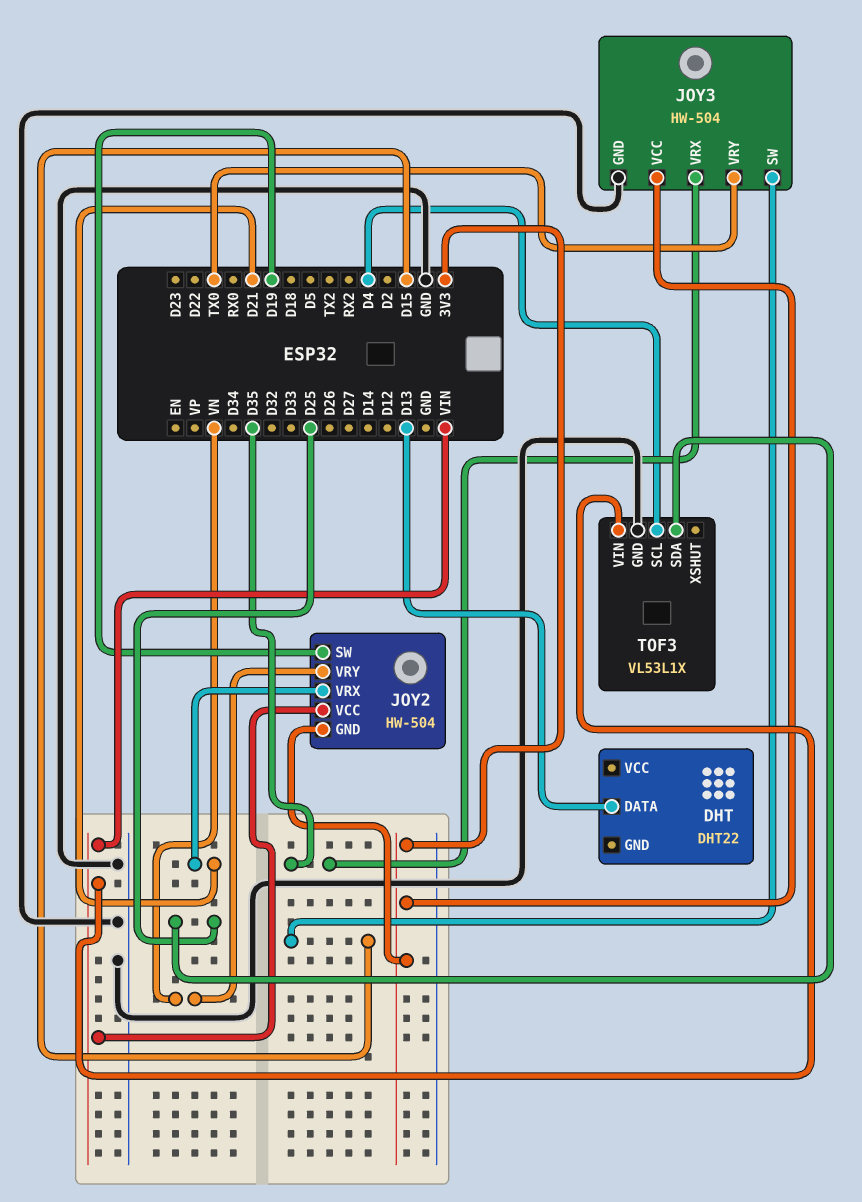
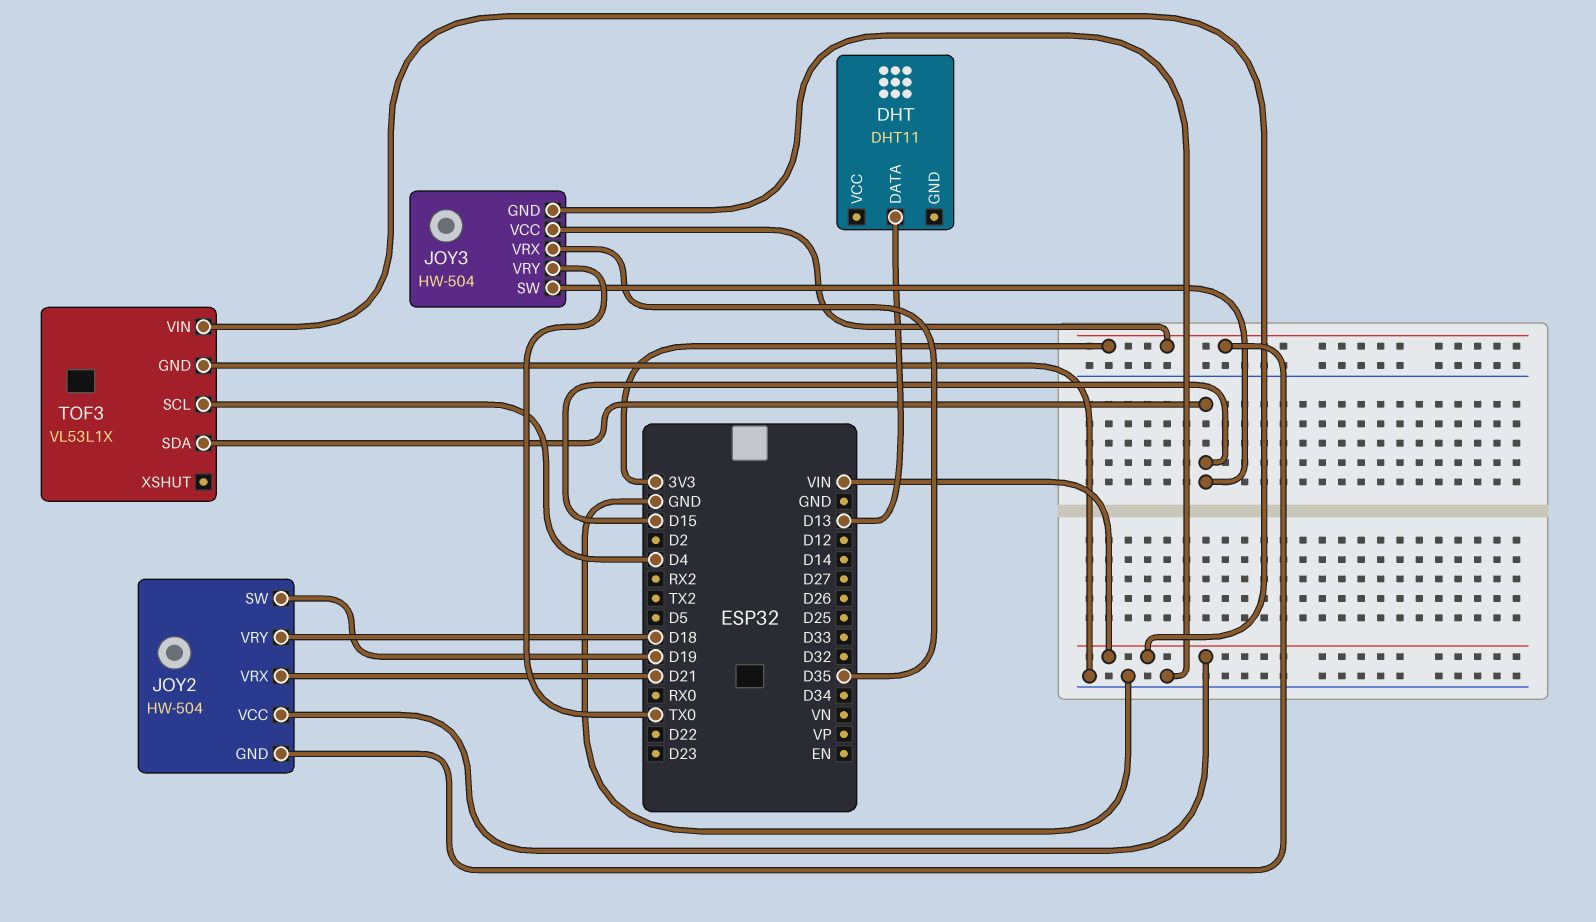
DHT: DHT22 -> DHT11
JOY2 pin VRY: VN -> D18
TOF3 pin SDA: D25 -> D15

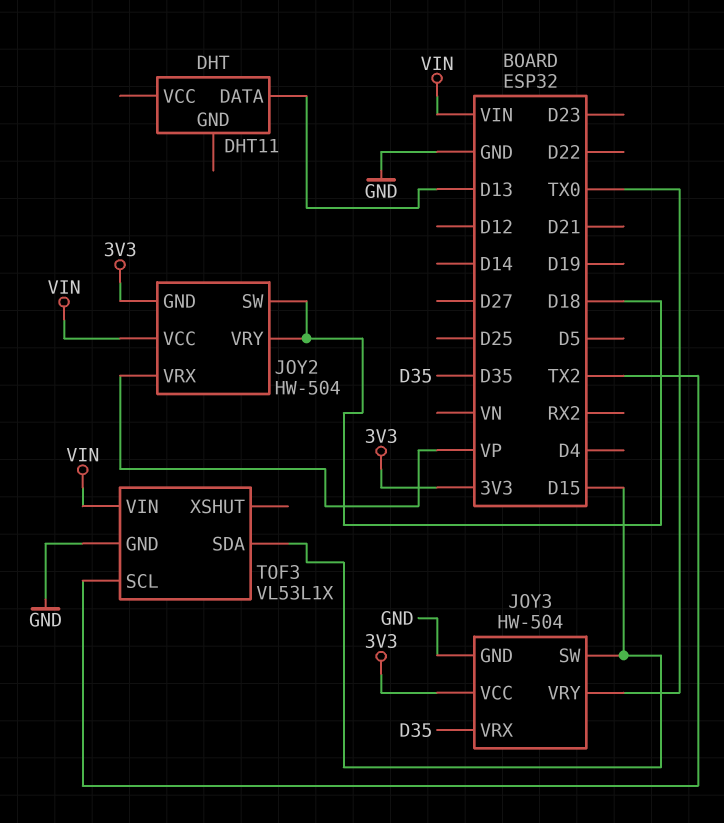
JOY2 pin SW: D19 -> D18
JOY2 pin VRX: D21 -> VP
TOF3 pin SCL: D4 -> TX2

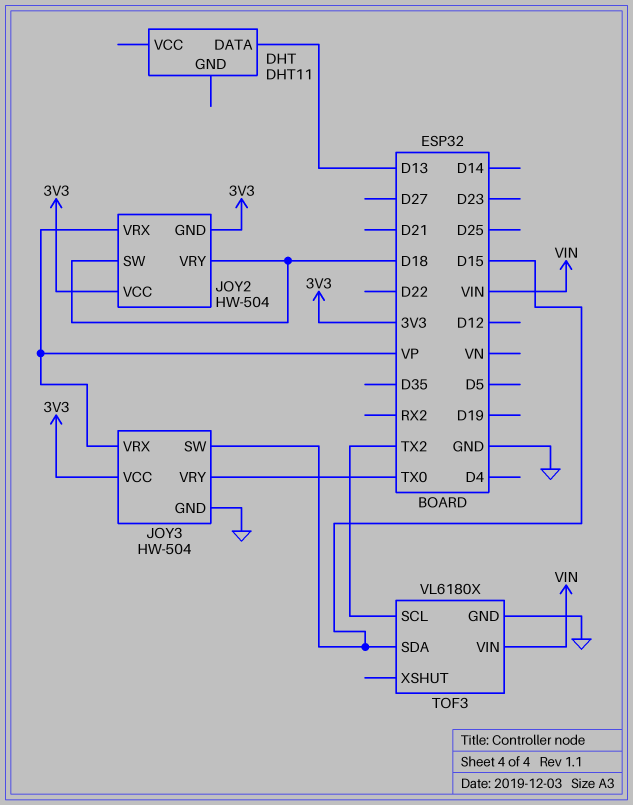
JOY2 pin VCC: VIN -> 3V3
JOY3 pin VRX: D35 -> VP
TOF3: VL53L1X -> VL6180X

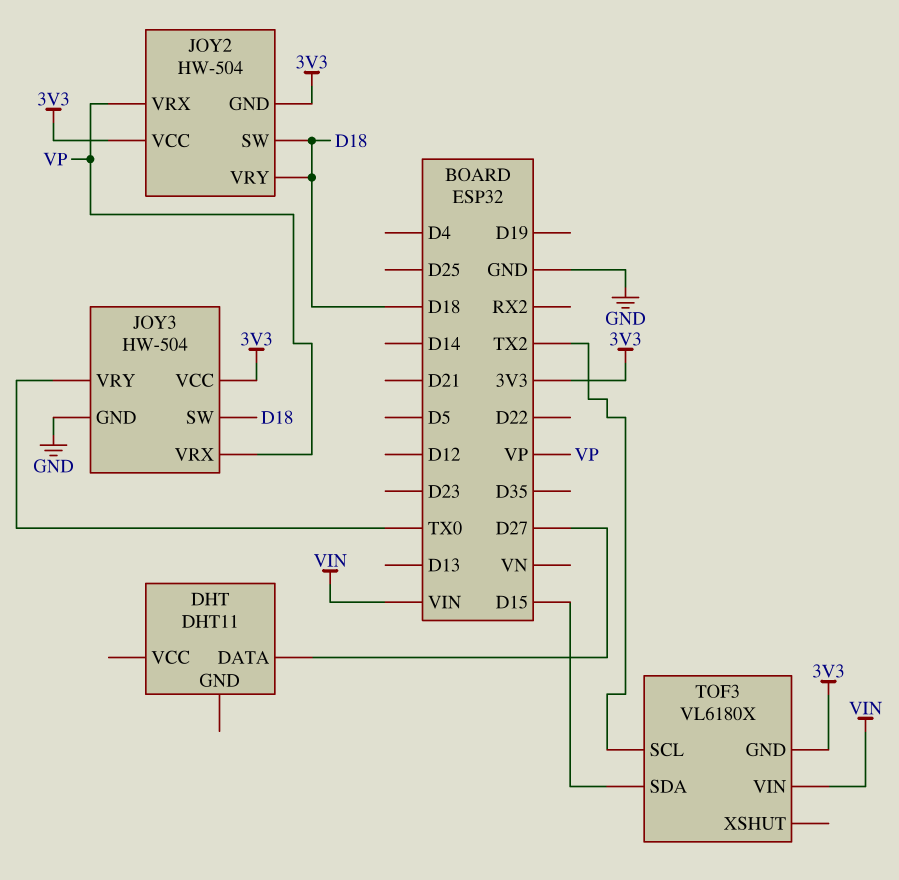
DHT pin DATA: D13 -> D27
JOY3 pin SW: D15 -> D18
TOF3 pin GND: GND -> 3V3

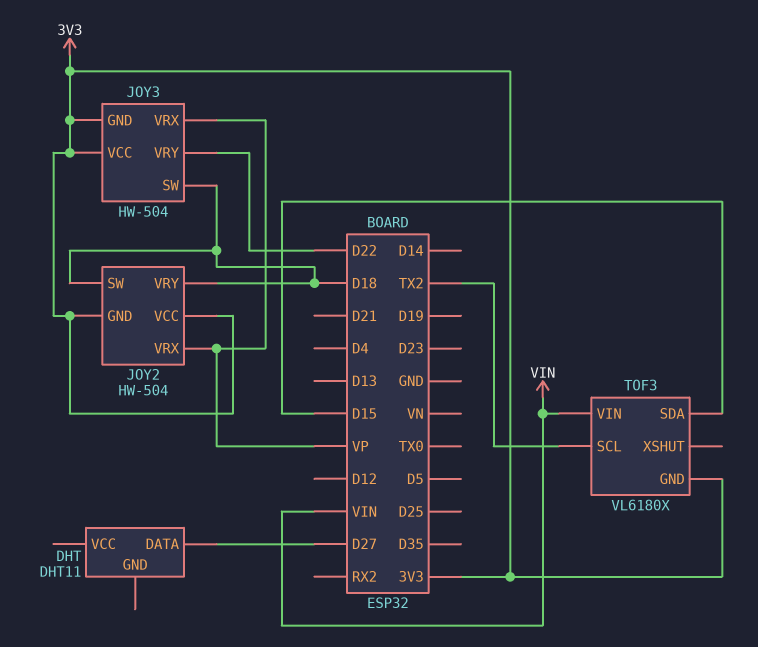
JOY3 pin GND: GND -> 3V3
JOY3 pin VRY: TX0 -> D22

